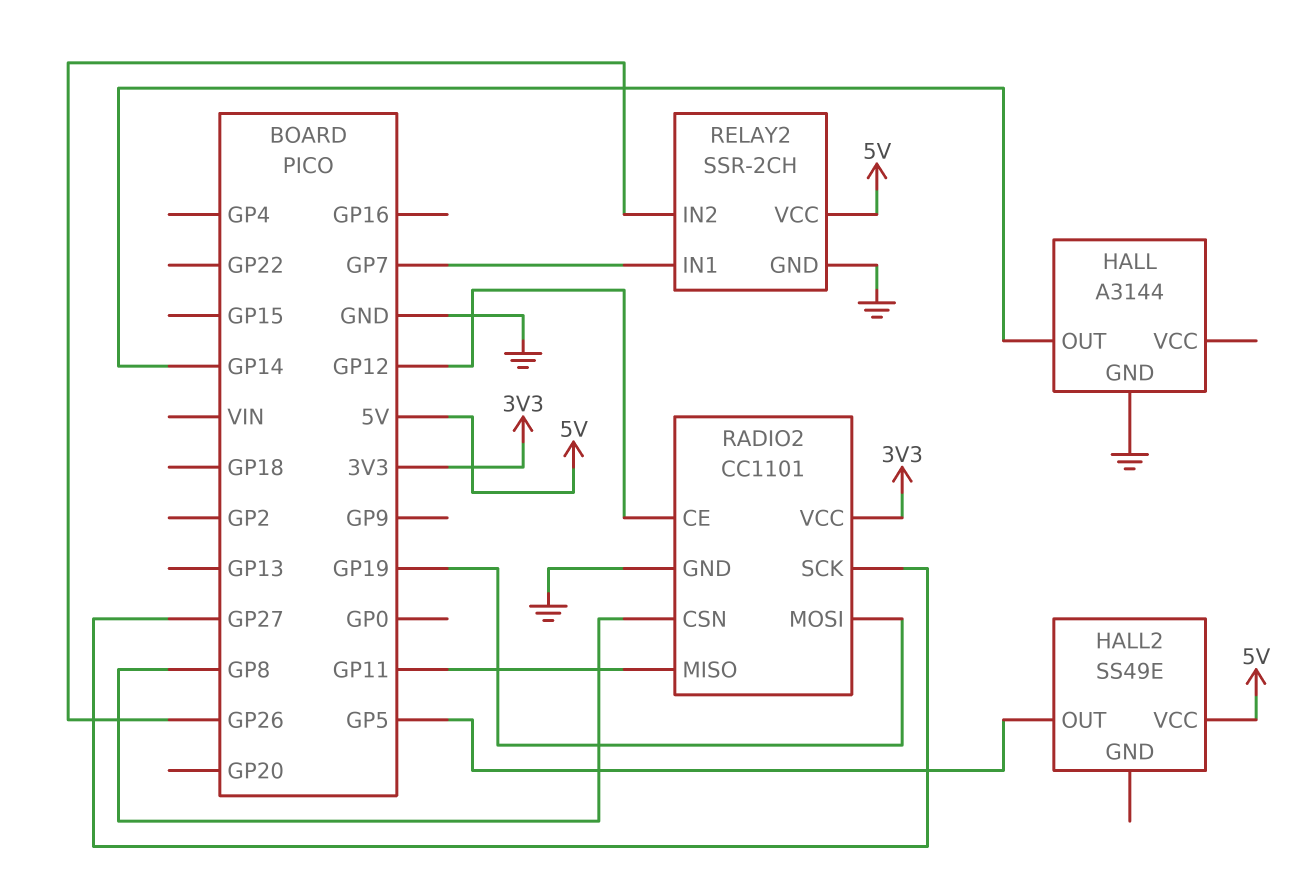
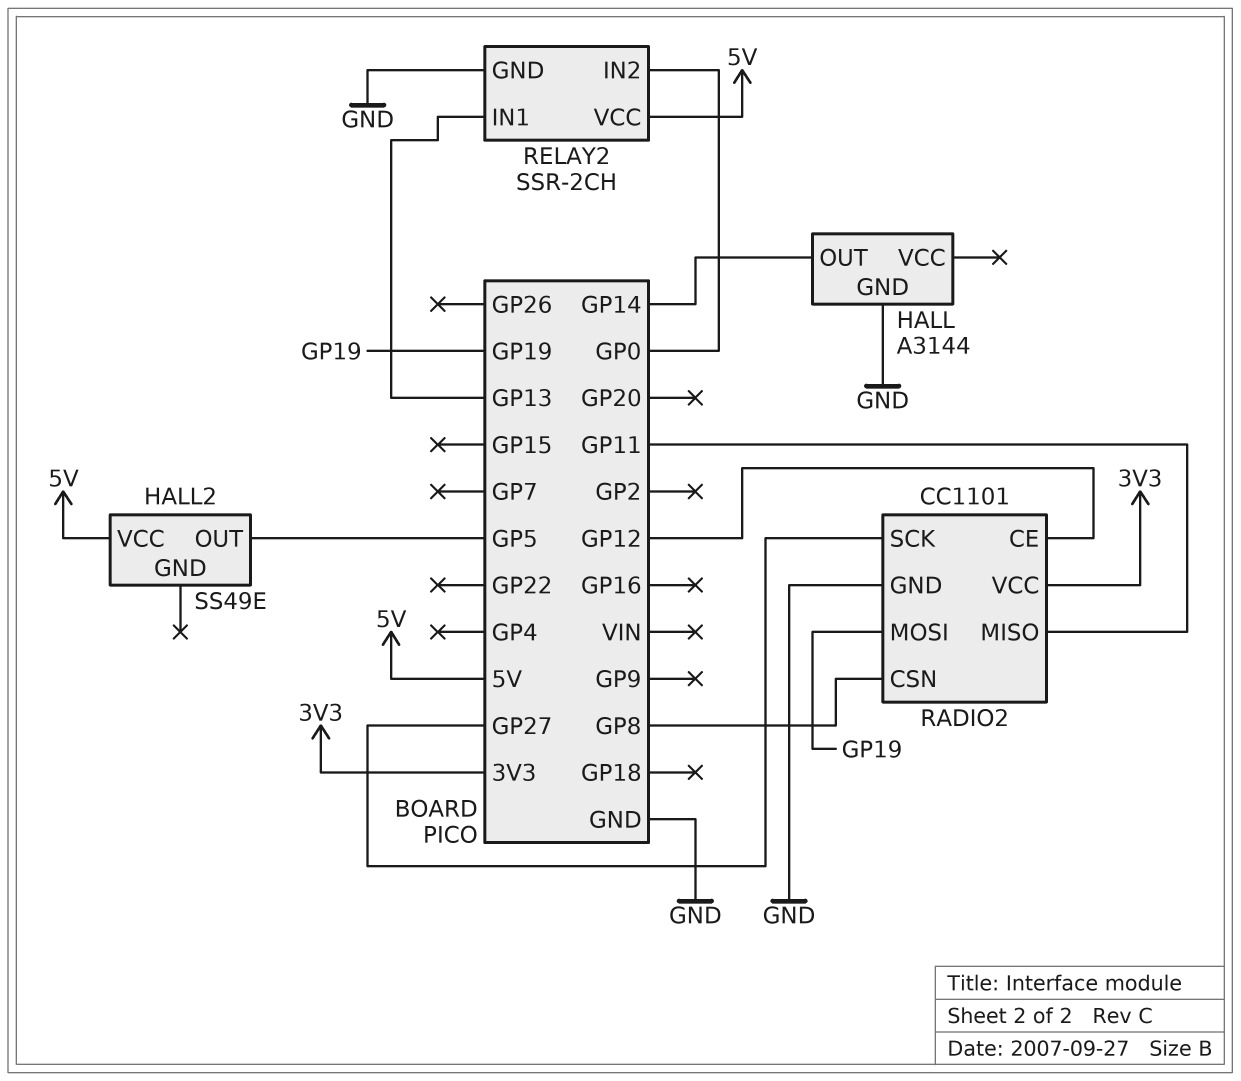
RELAY2 pin IN1: GP7 -> GP13
RELAY2 pin IN2: GP26 -> GP0

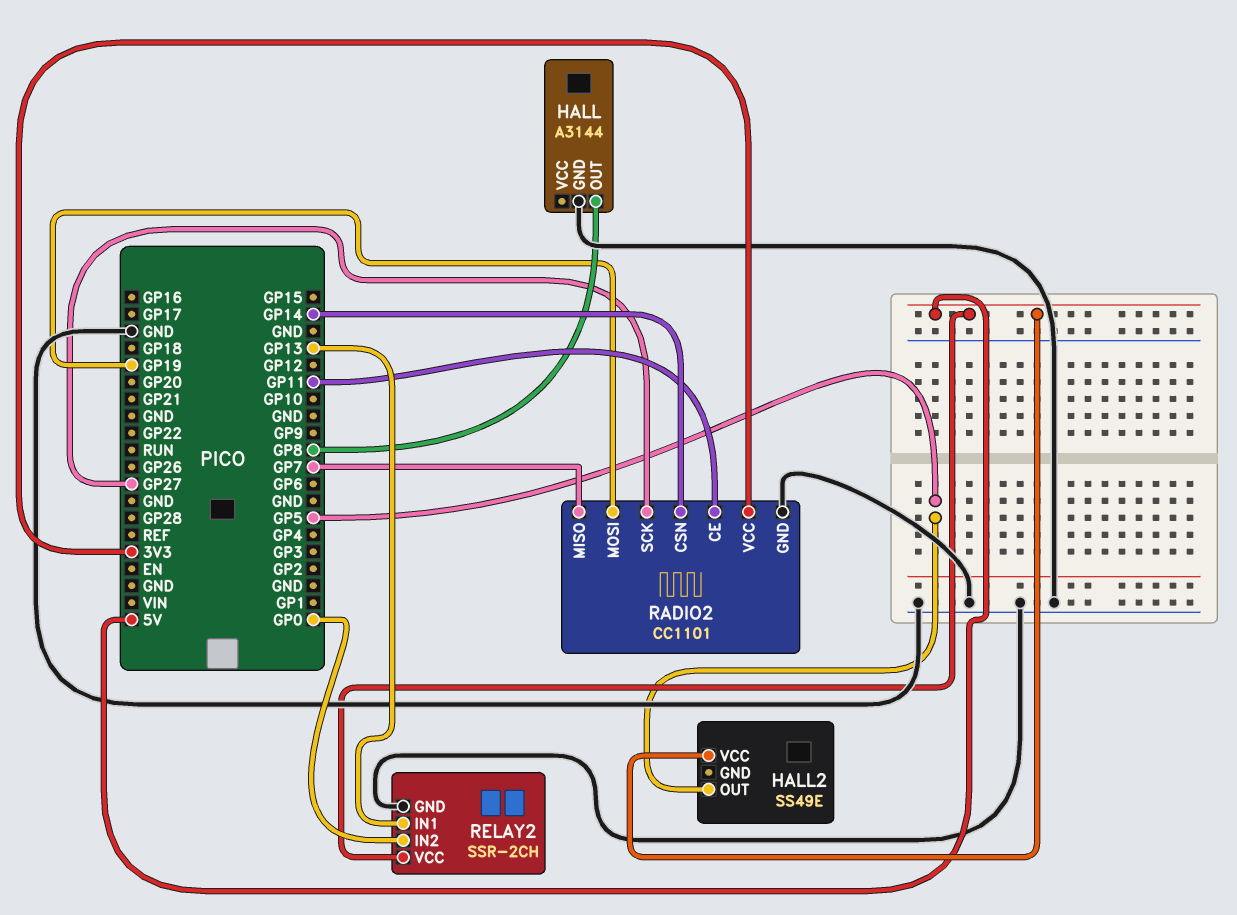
HALL pin OUT: GP14 -> GP8
RADIO2 pin CE: GP12 -> GP11
RADIO2 pin CSN: GP8 -> GP14
RADIO2 pin MISO: GP11 -> GP7

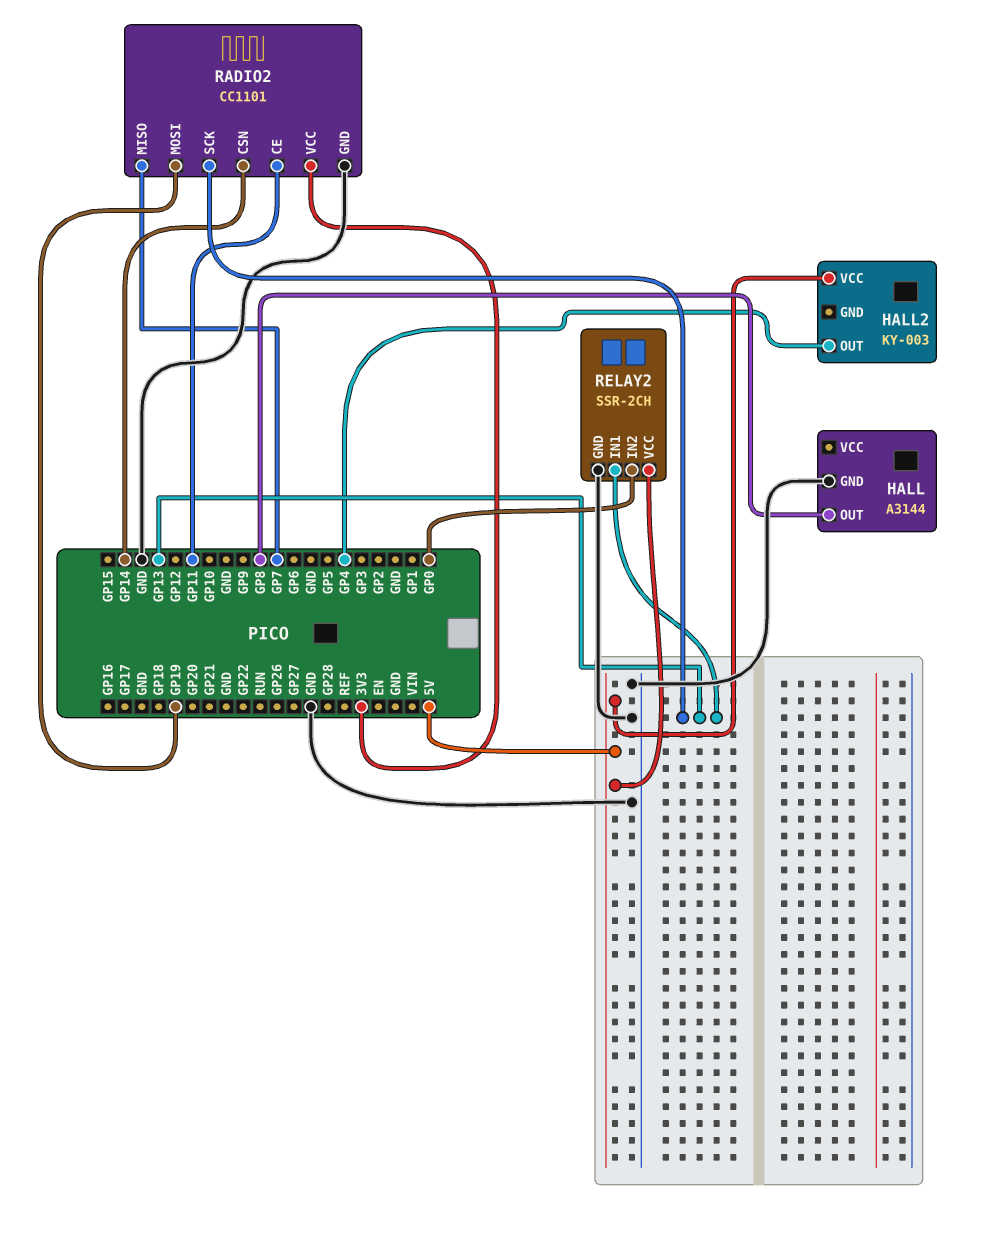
HALL2: SS49E -> KY-003
HALL2 pin OUT: GP5 -> GP4
RADIO2 pin SCK: GP27 -> GP13

